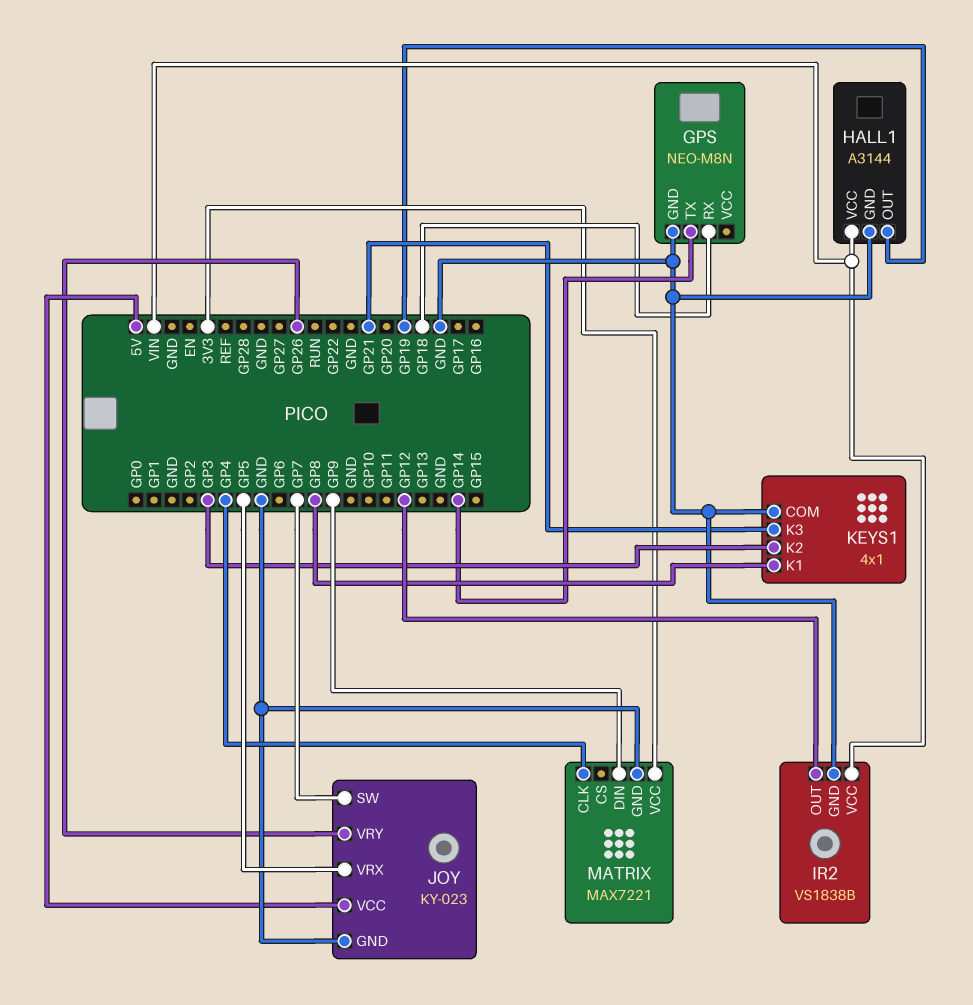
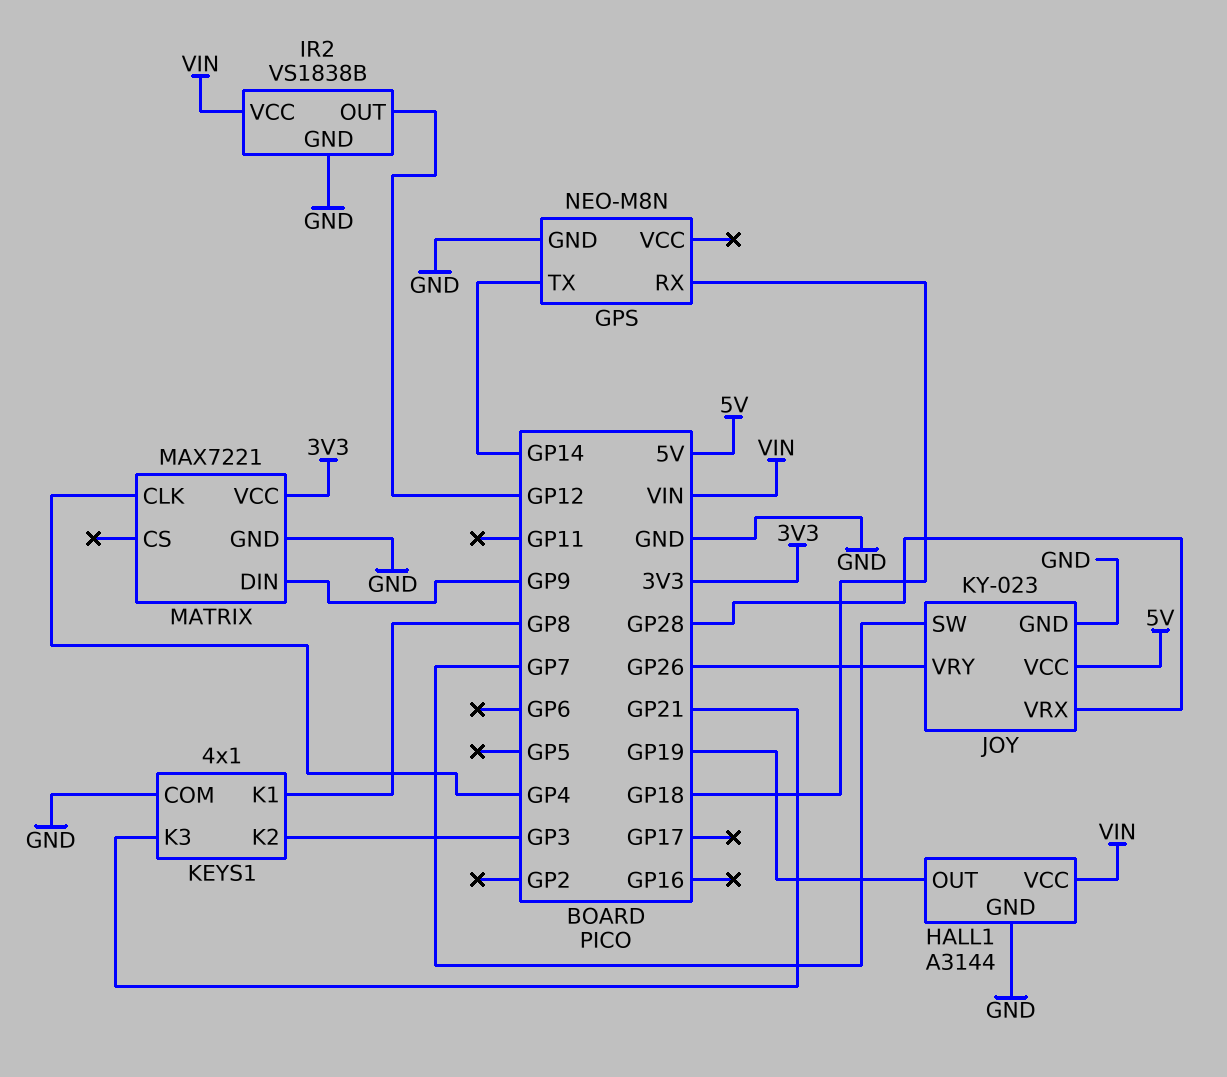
JOY pin VRX: GP5 -> GP28

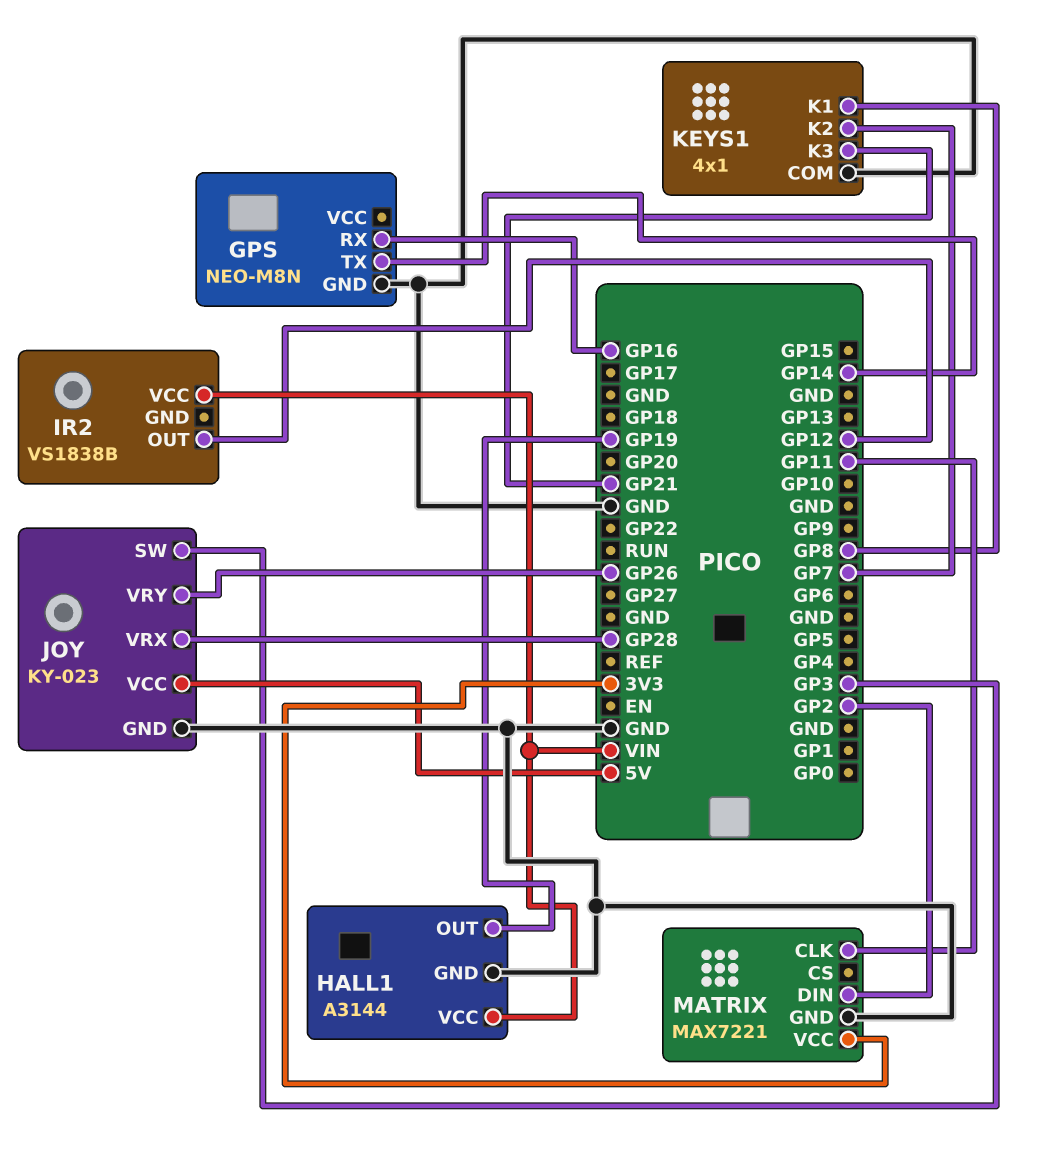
GPS pin RX: GP18 -> GP16
IR2 pin GND: GND -> none
JOY pin SW: GP7 -> GP3
KEYS1 pin K2: GP3 -> GP7
MATRIX pin CLK: GP4 -> GP11
MATRIX pin DIN: GP9 -> GP2

